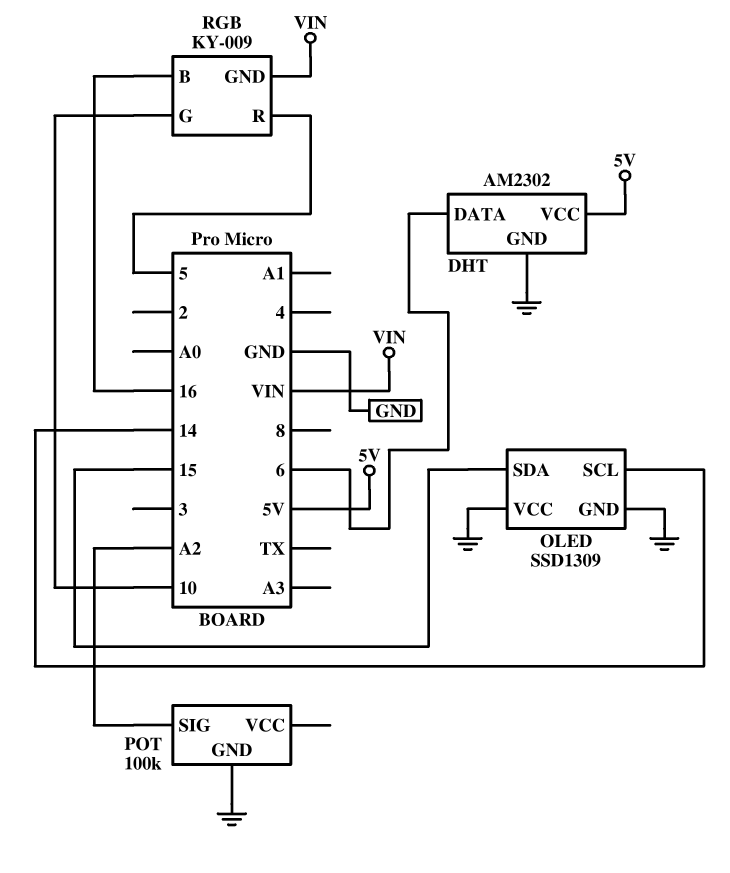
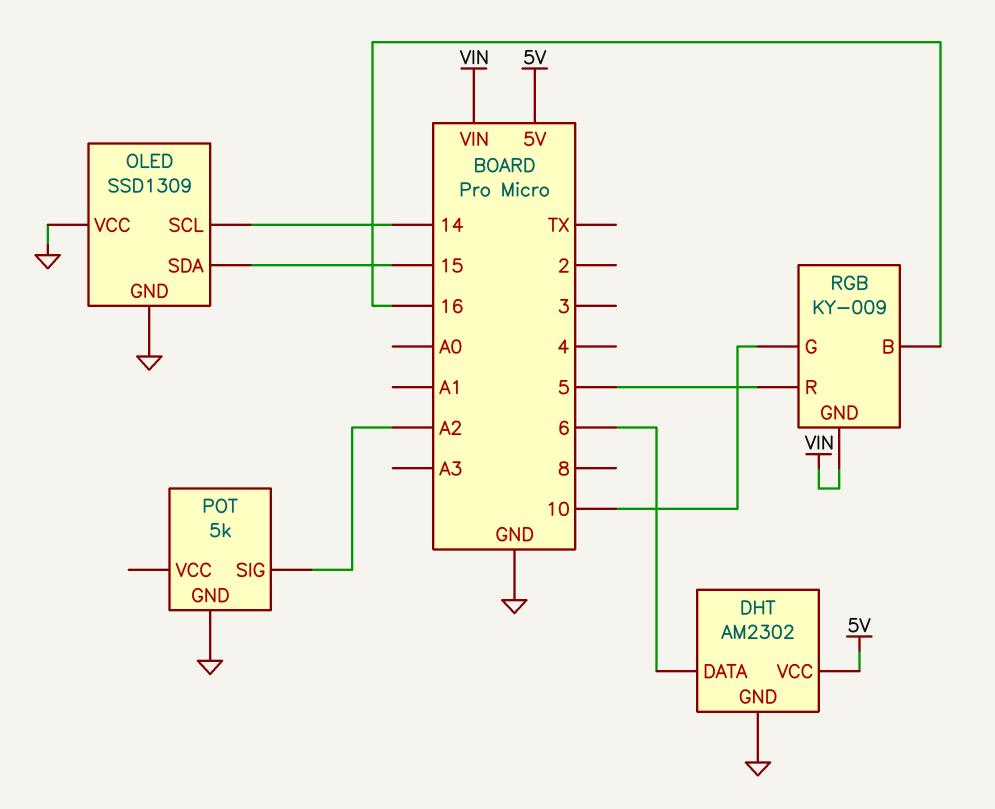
POT: 100k -> 5k

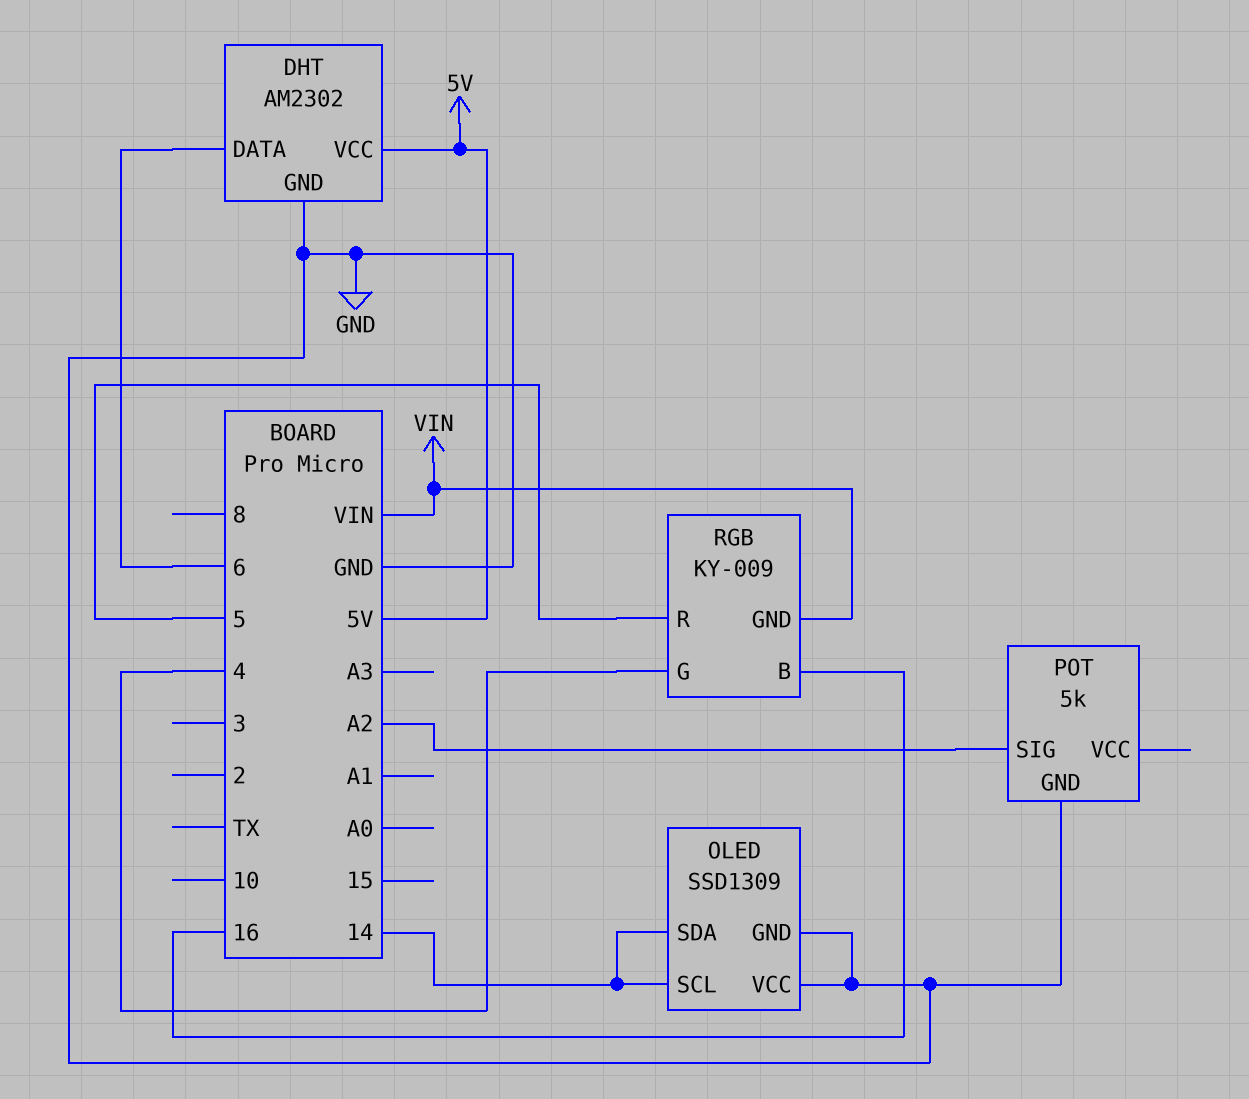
OLED pin SDA: 15 -> 14
RGB pin G: 10 -> 4

